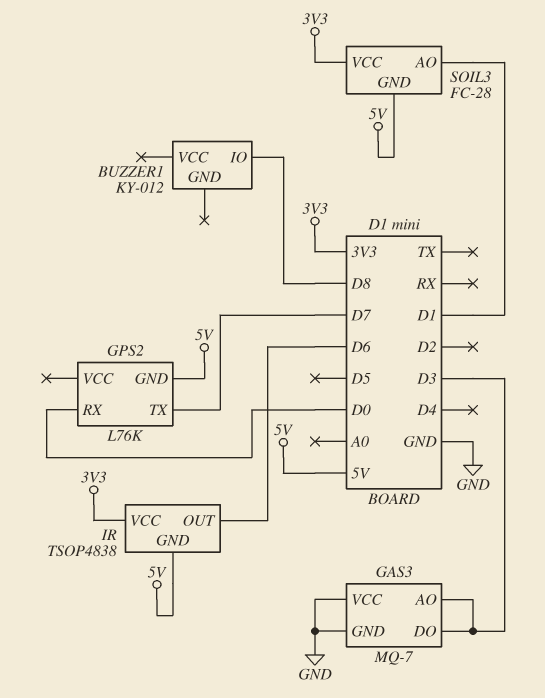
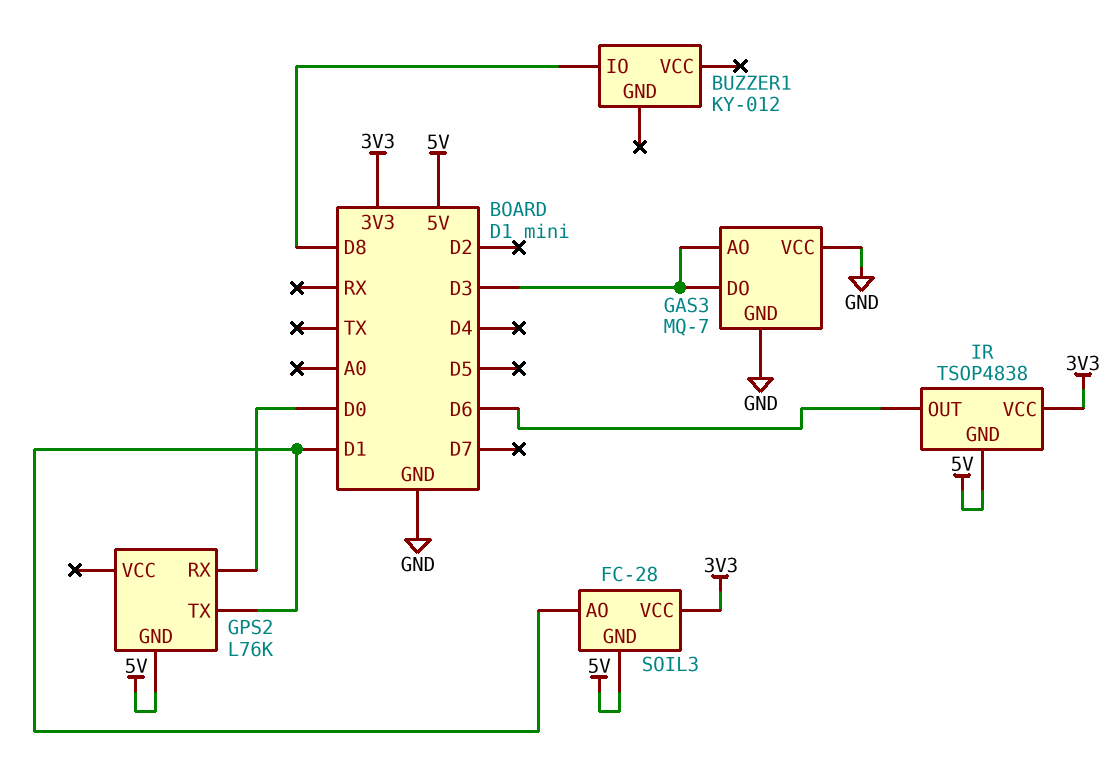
GPS2 pin TX: D7 -> D1

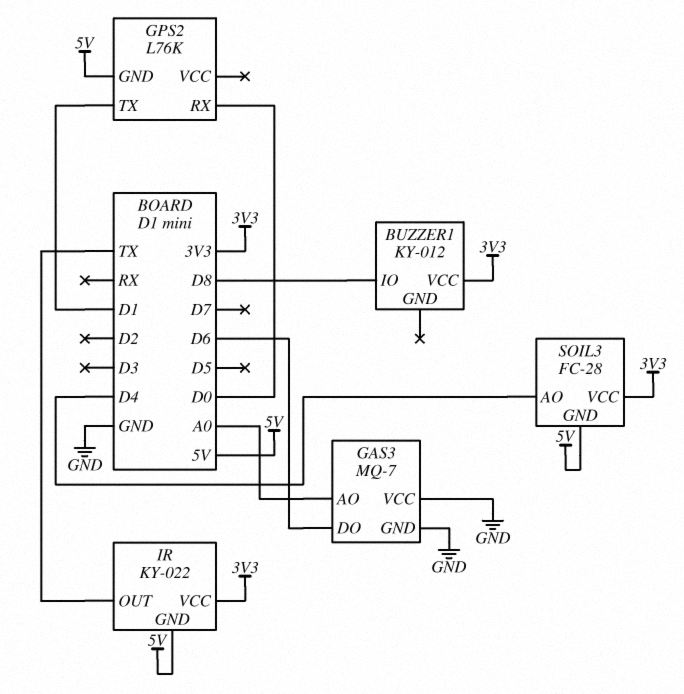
BUZZER1 pin VCC: none -> 3V3
GAS3 pin AO: D3 -> A0
GAS3 pin DO: D3 -> D6
IR: TSOP4838 -> KY-022
IR pin OUT: D6 -> TX
SOIL3 pin AO: D1 -> D4

